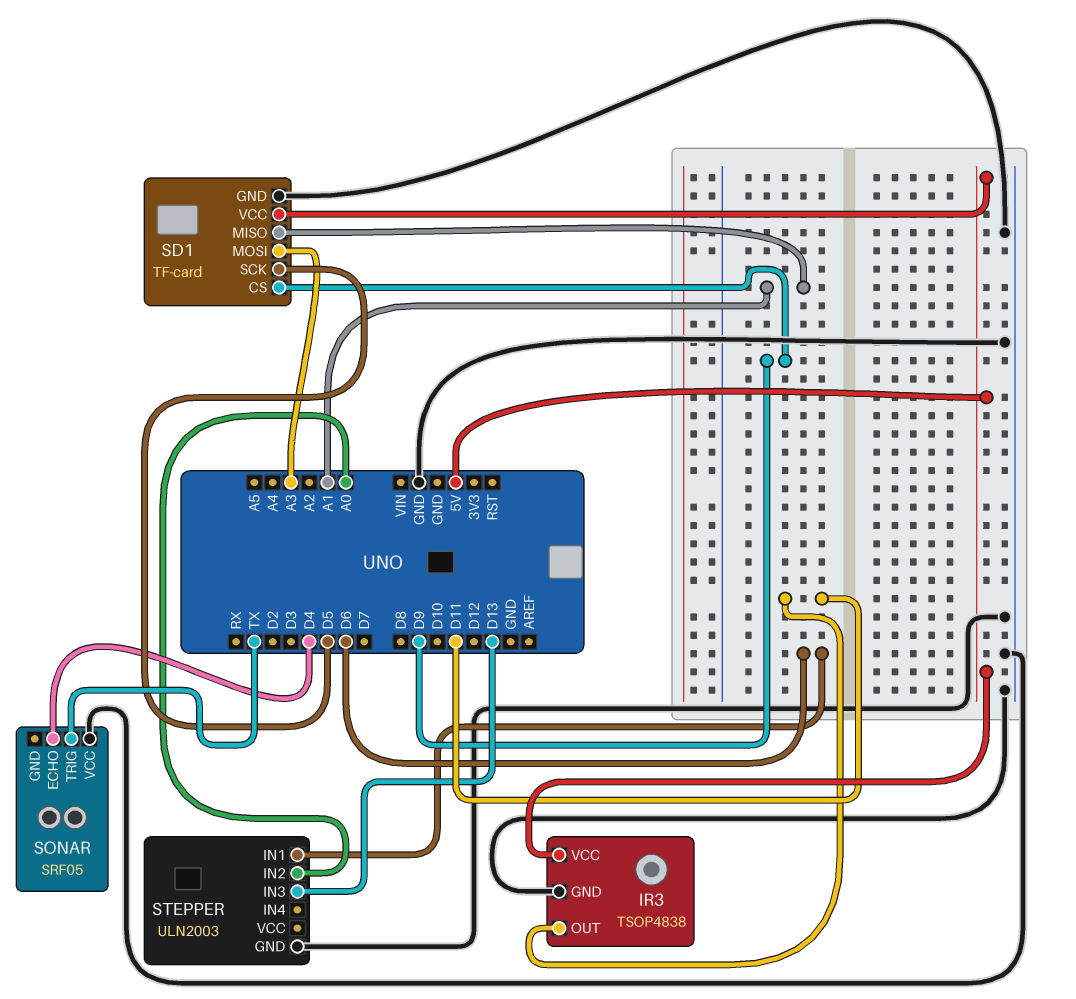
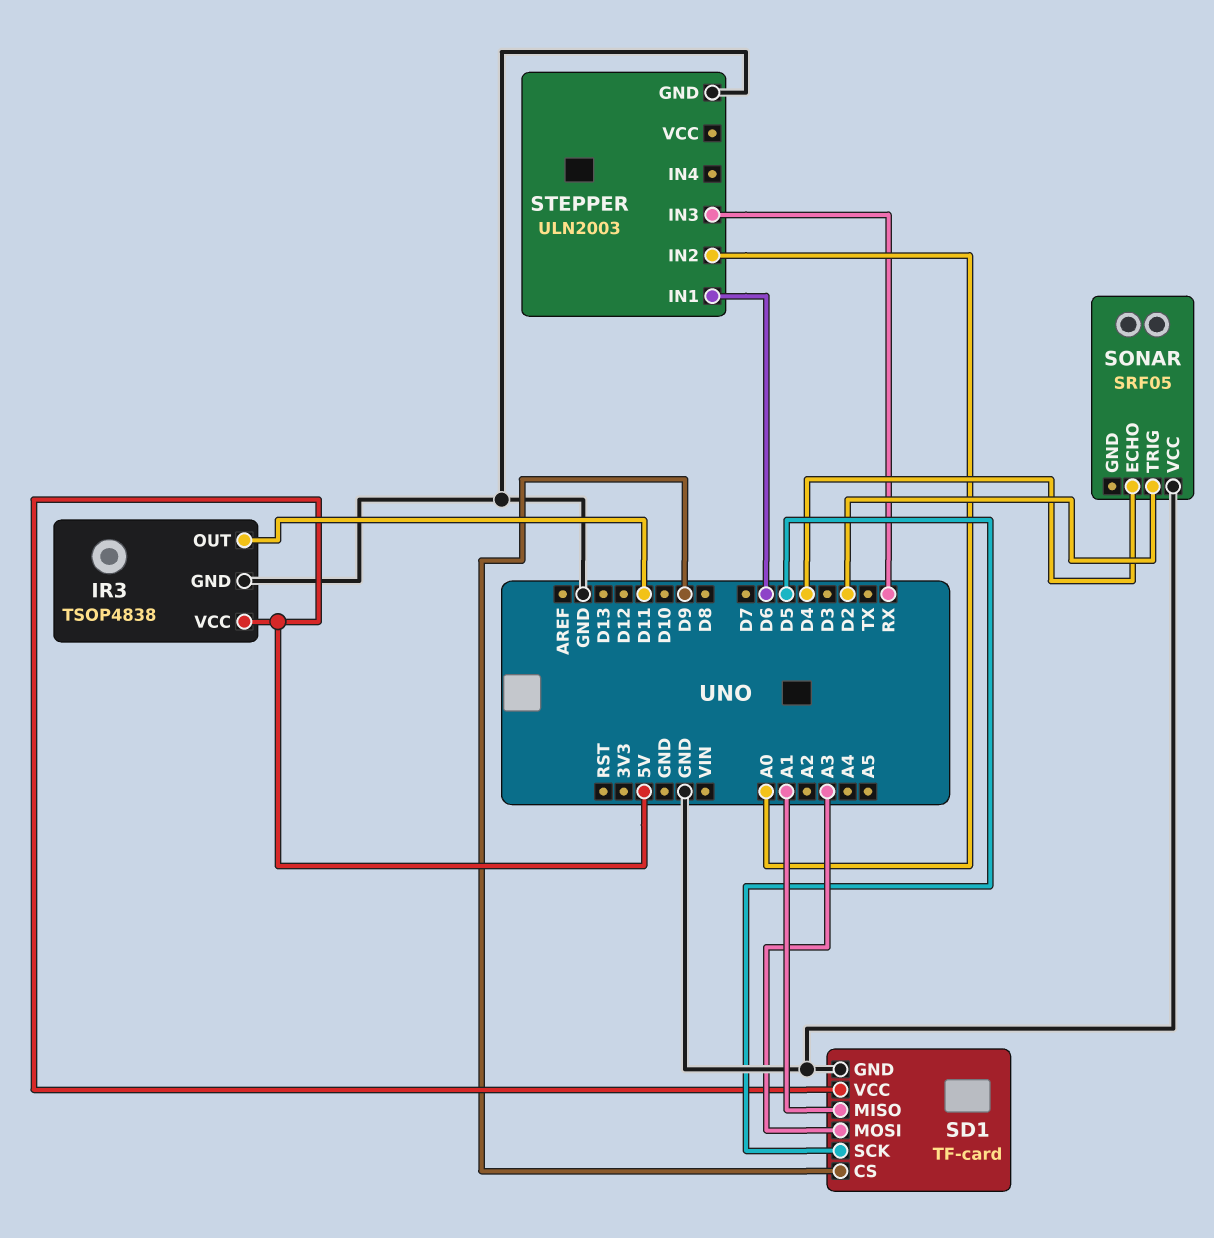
SONAR pin TRIG: TX -> D2
STEPPER pin IN3: D13 -> RX

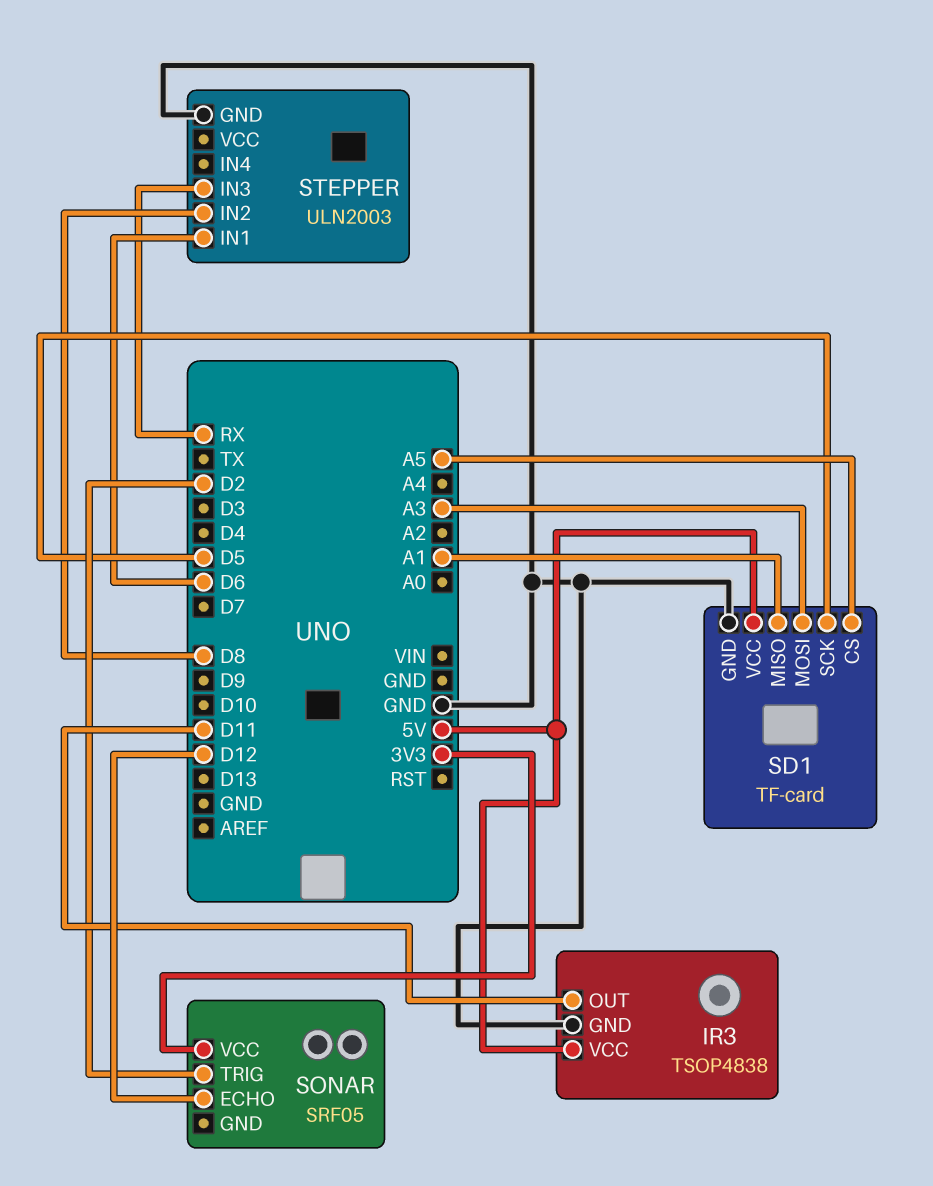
SD1 pin CS: D9 -> A5
SONAR pin ECHO: D4 -> D12
SONAR pin VCC: GND -> 3V3
STEPPER pin IN2: A0 -> D8

